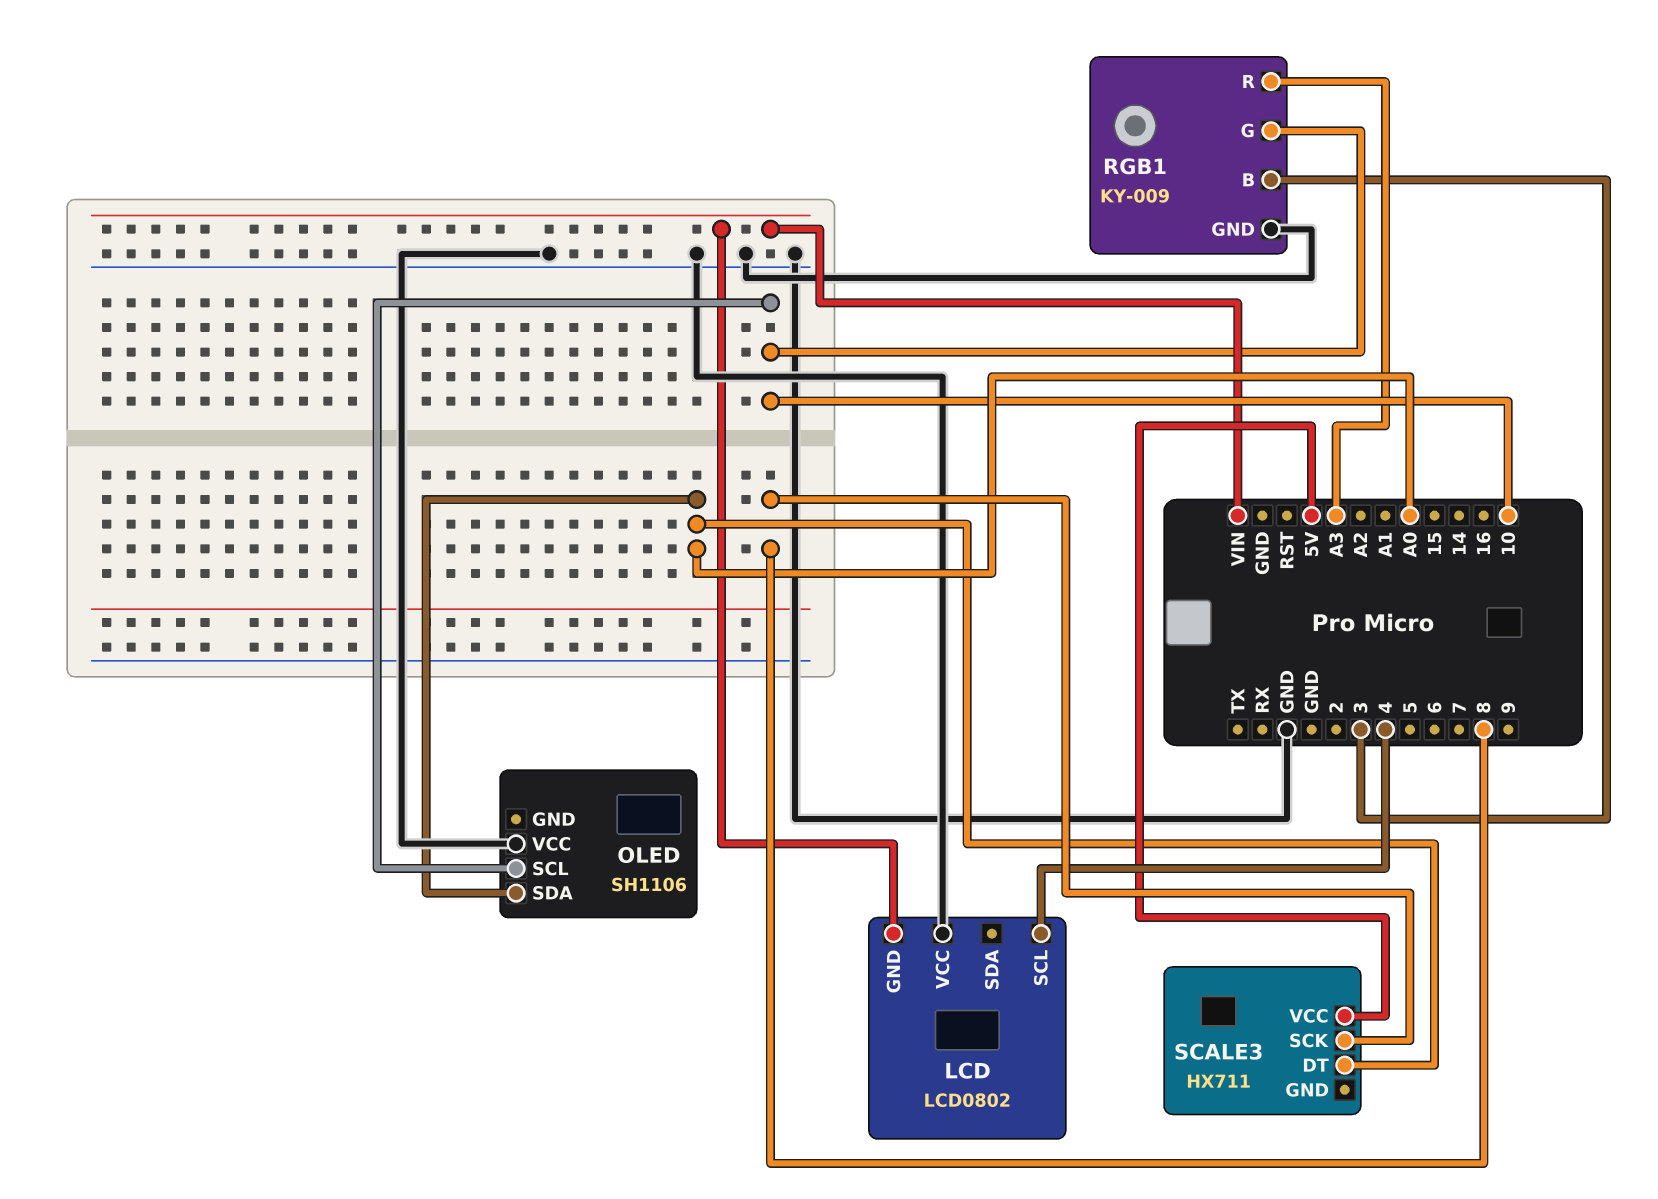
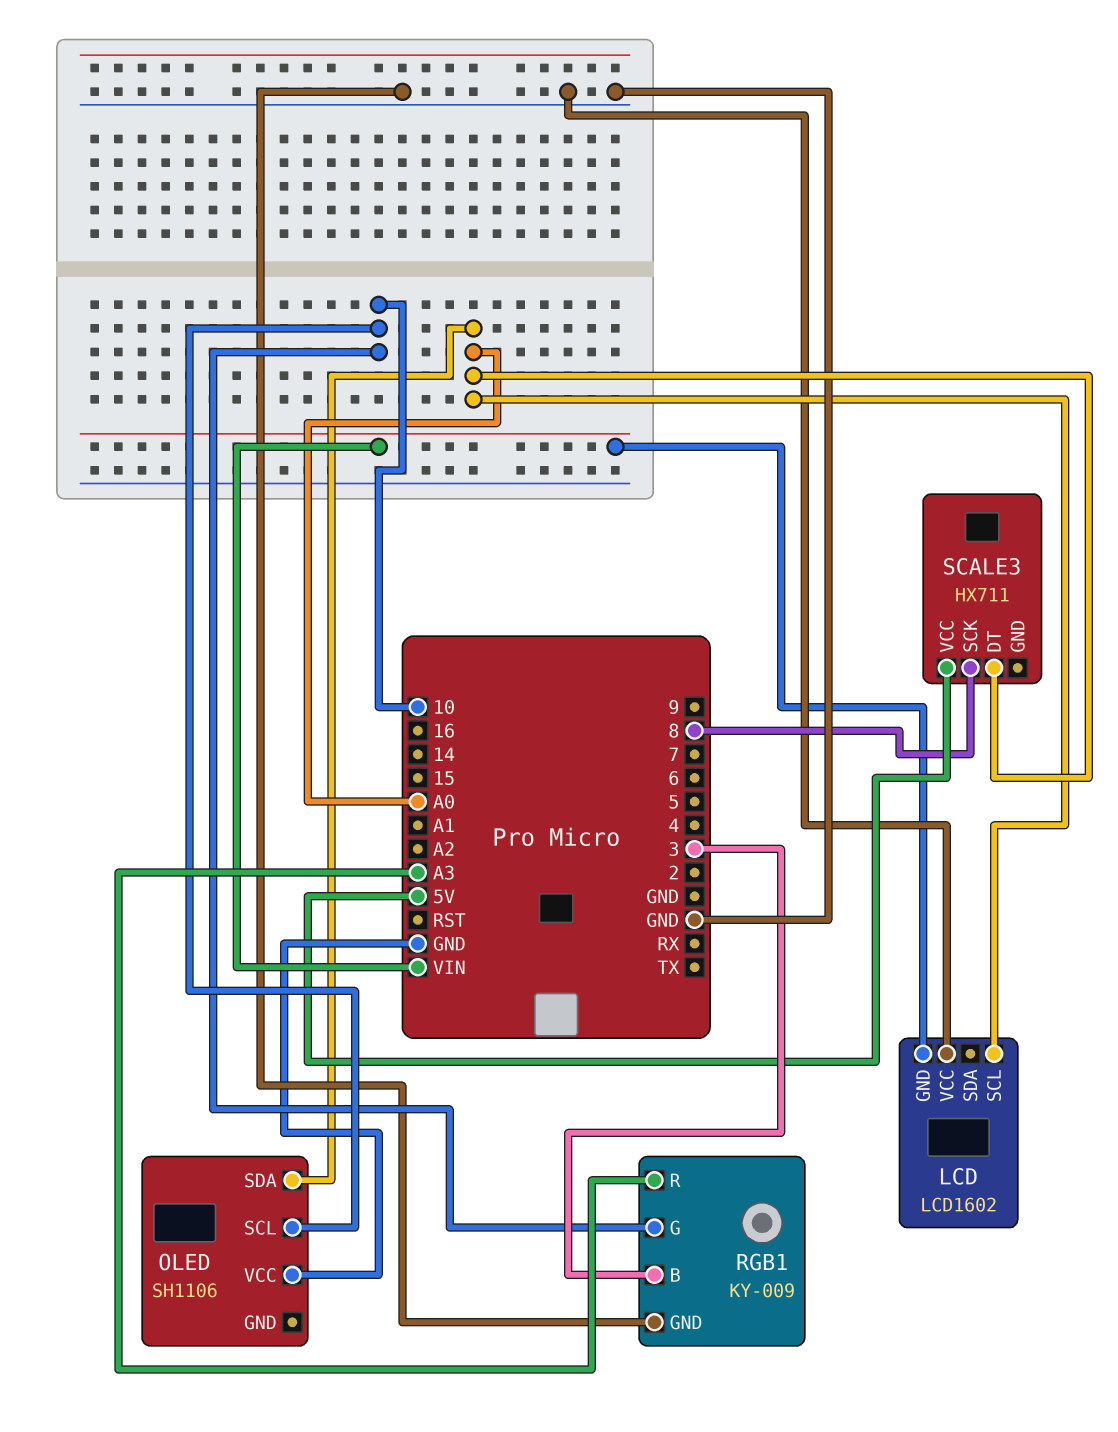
LCD: LCD0802 -> LCD1602
LCD pin SCL: 4 -> A0

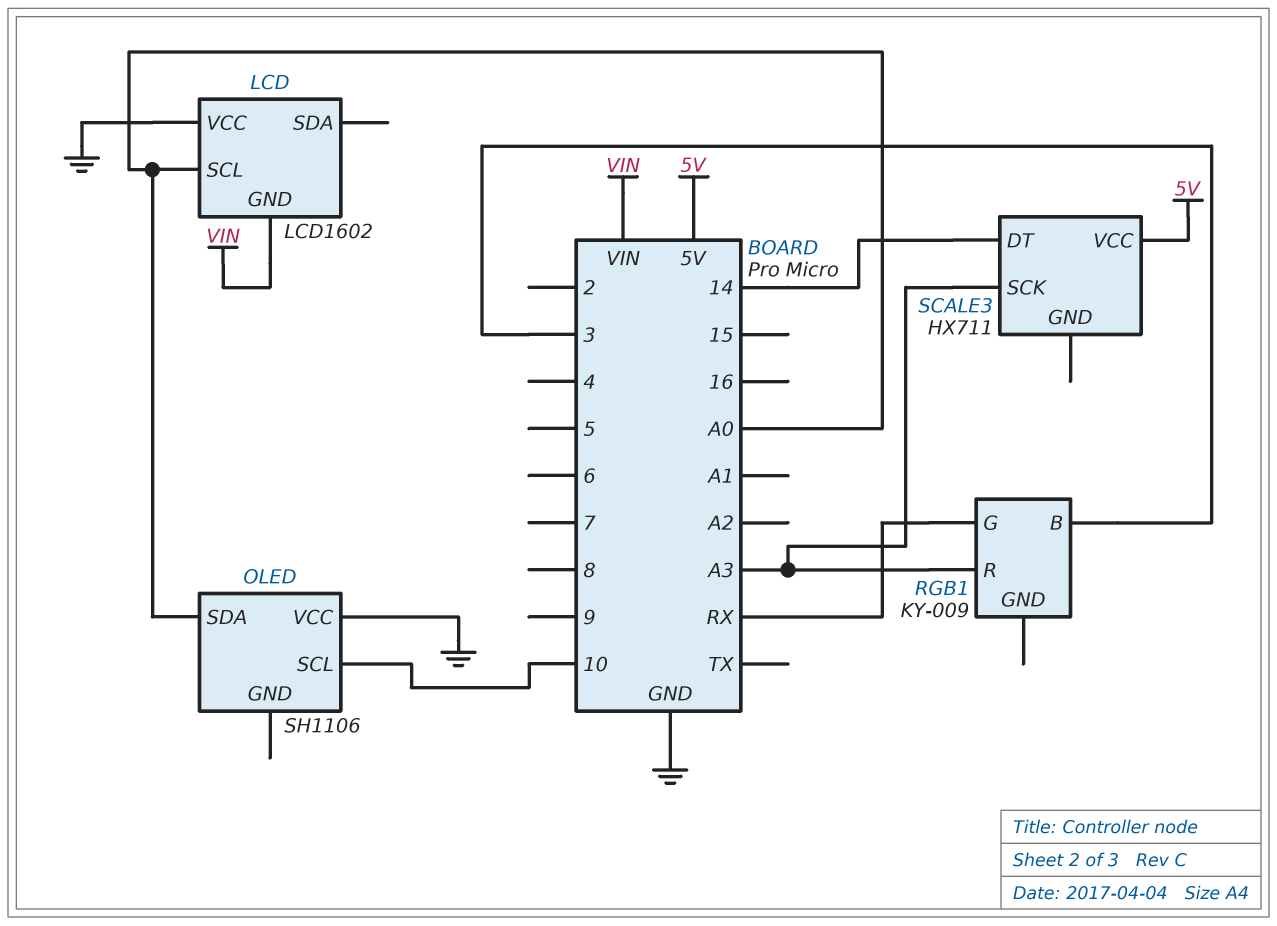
RGB1 pin G: 10 -> RX
RGB1 pin GND: GND -> none
SCALE3 pin DT: A0 -> 14
SCALE3 pin SCK: 8 -> A3

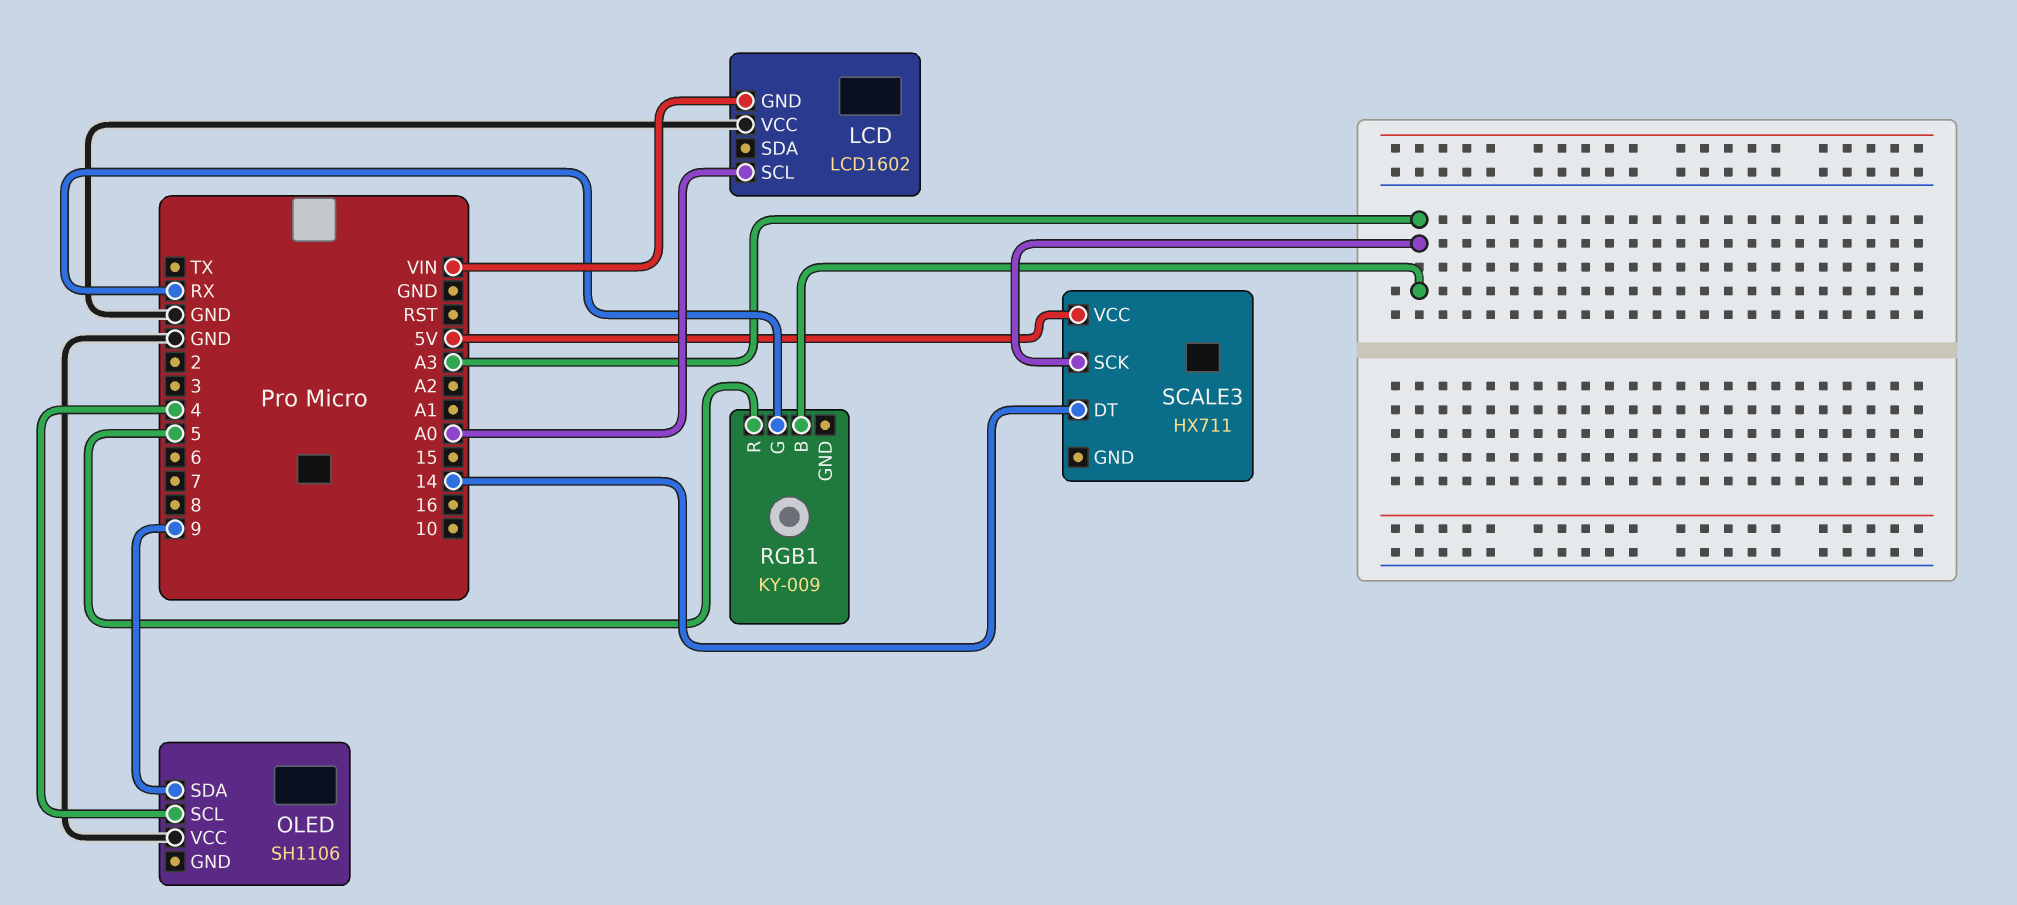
OLED pin SCL: 10 -> 4
OLED pin SDA: A0 -> 9
RGB1 pin B: 3 -> A3
RGB1 pin R: A3 -> 5

